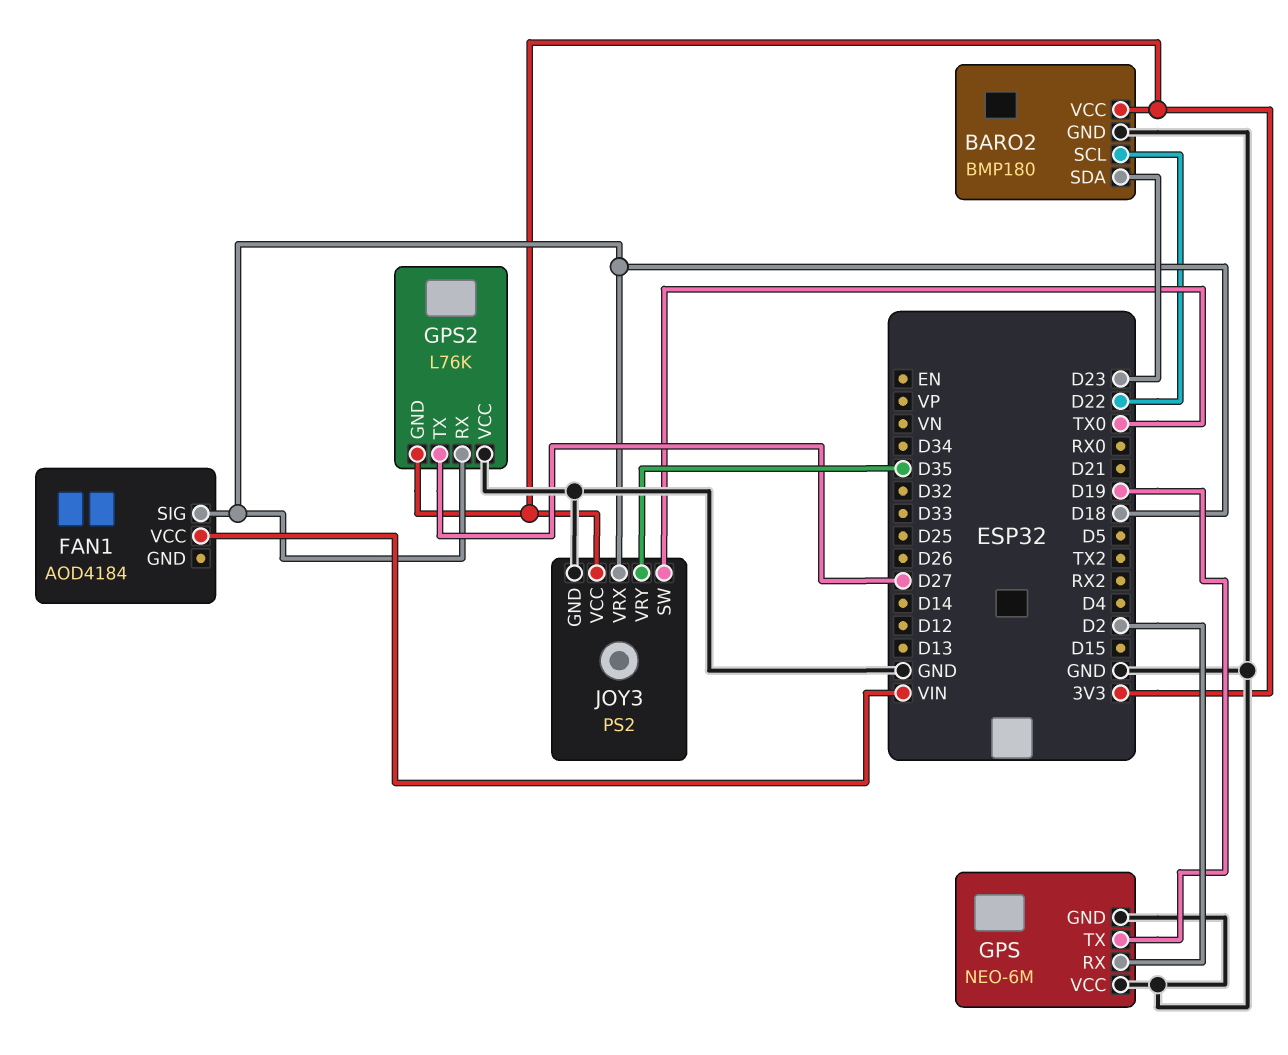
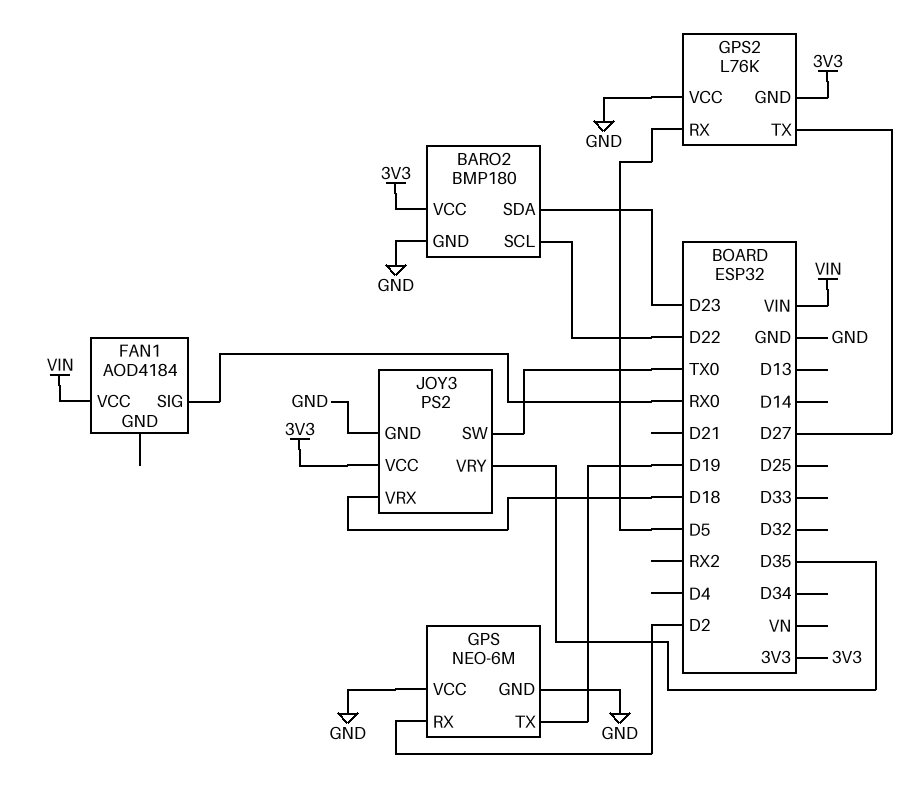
FAN1 pin SIG: D18 -> RX0
GPS2 pin RX: D18 -> D5

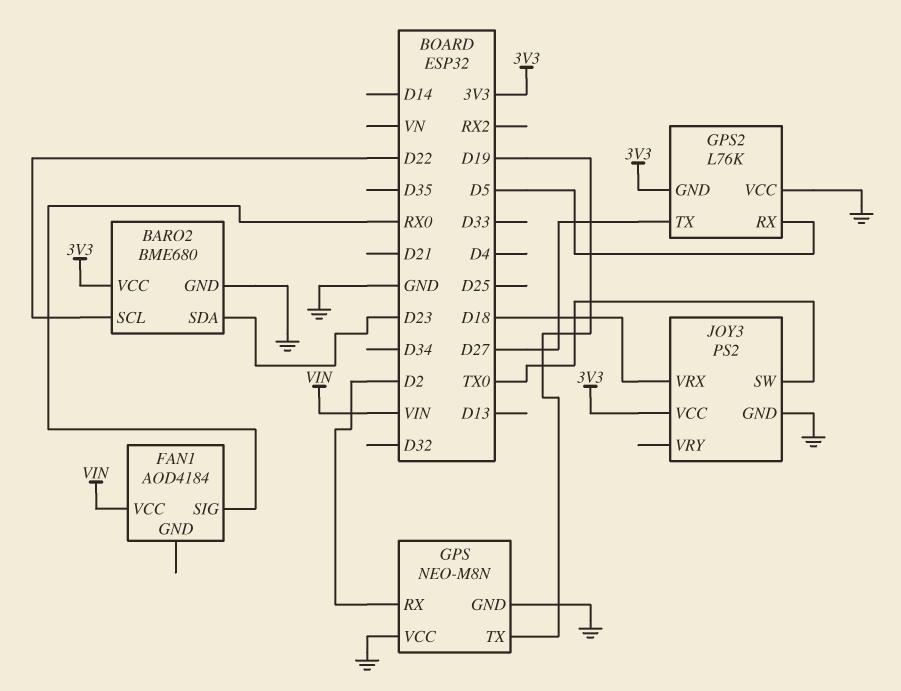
BARO2: BMP180 -> BME680
GPS: NEO-6M -> NEO-M8N
JOY3 pin VRY: D35 -> none

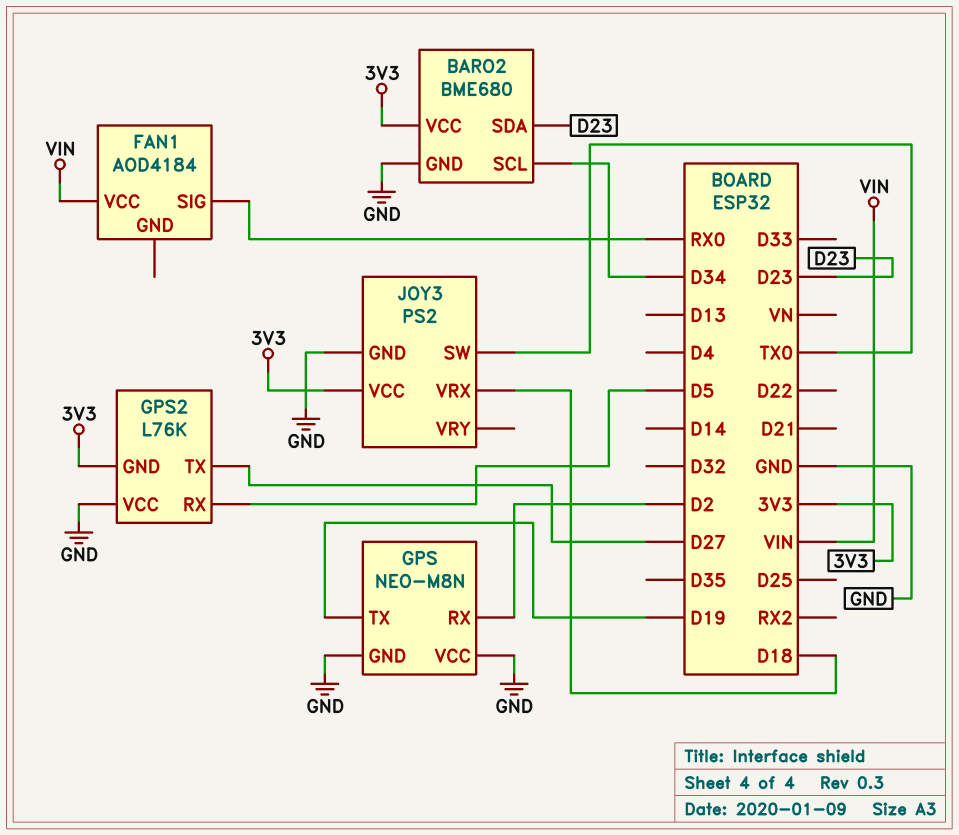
BARO2 pin SCL: D22 -> D34

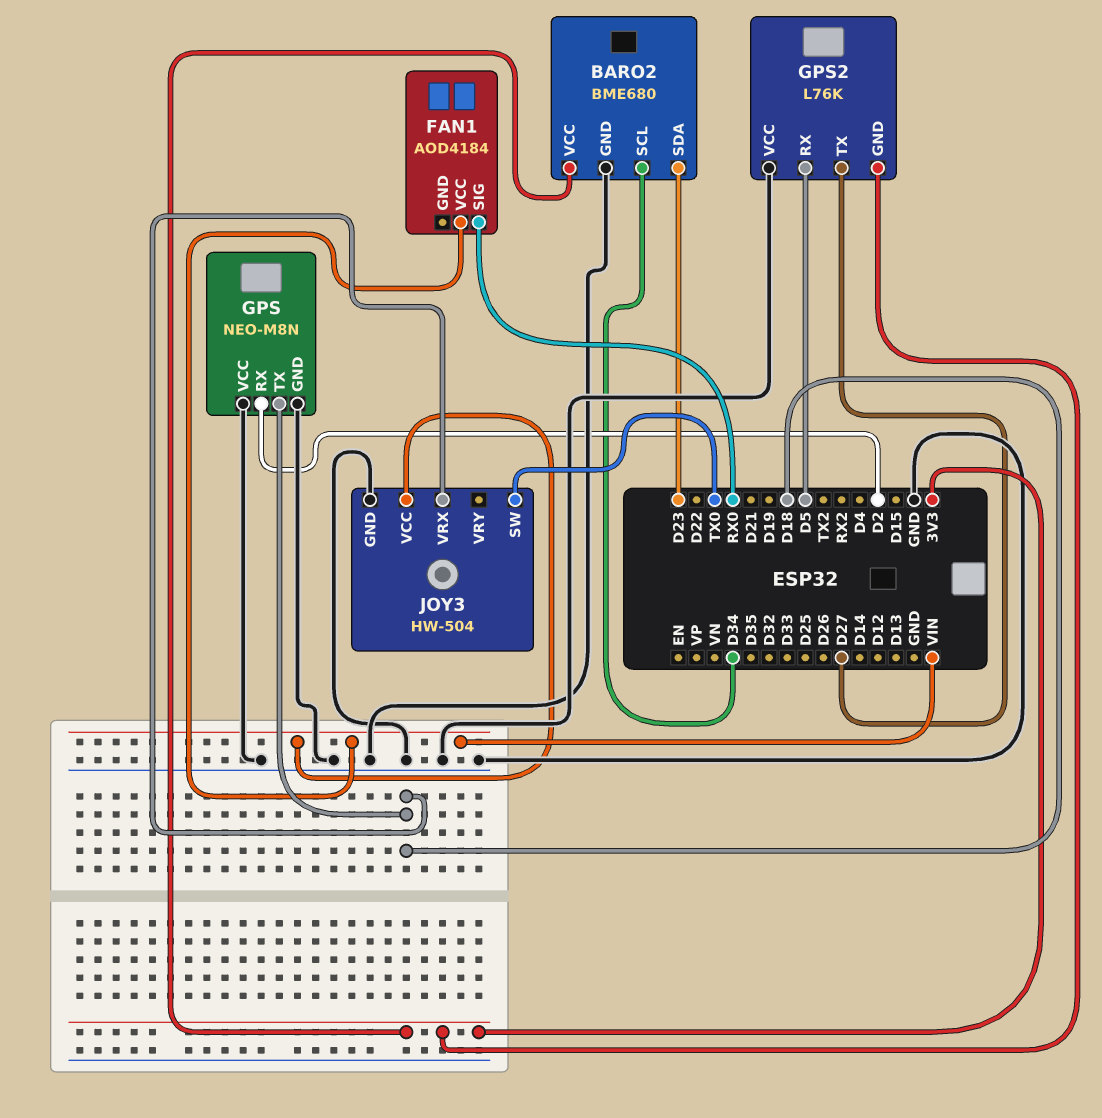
GPS pin TX: D19 -> D18
JOY3: PS2 -> HW-504
JOY3 pin VCC: 3V3 -> VIN

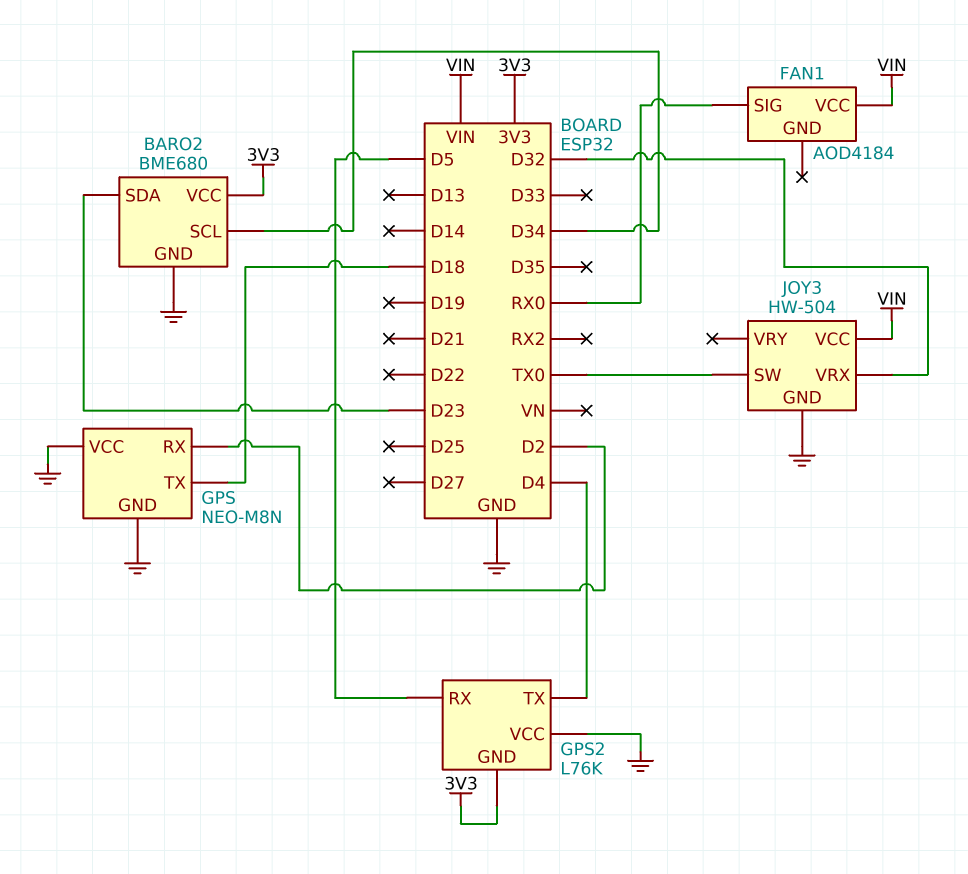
GPS2 pin TX: D27 -> D4
JOY3 pin VRX: D18 -> D32

